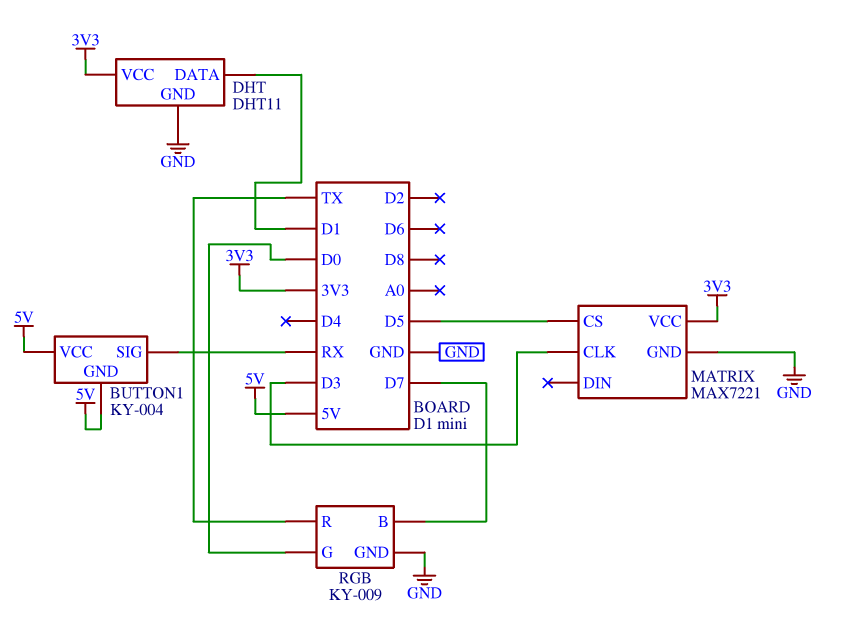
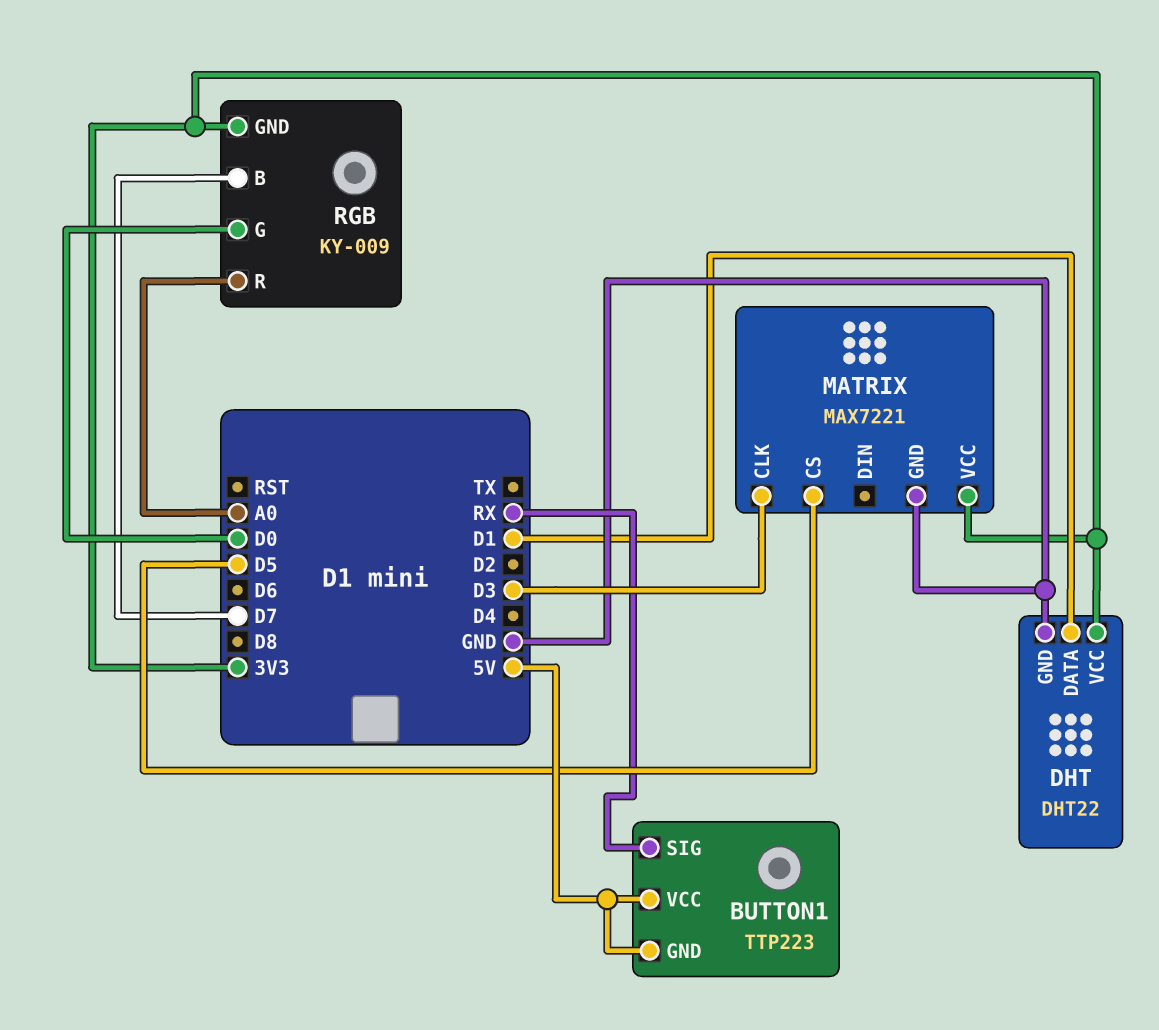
BUTTON1: KY-004 -> TTP223
DHT: DHT11 -> DHT22
RGB pin GND: GND -> 3V3
RGB pin R: TX -> A0

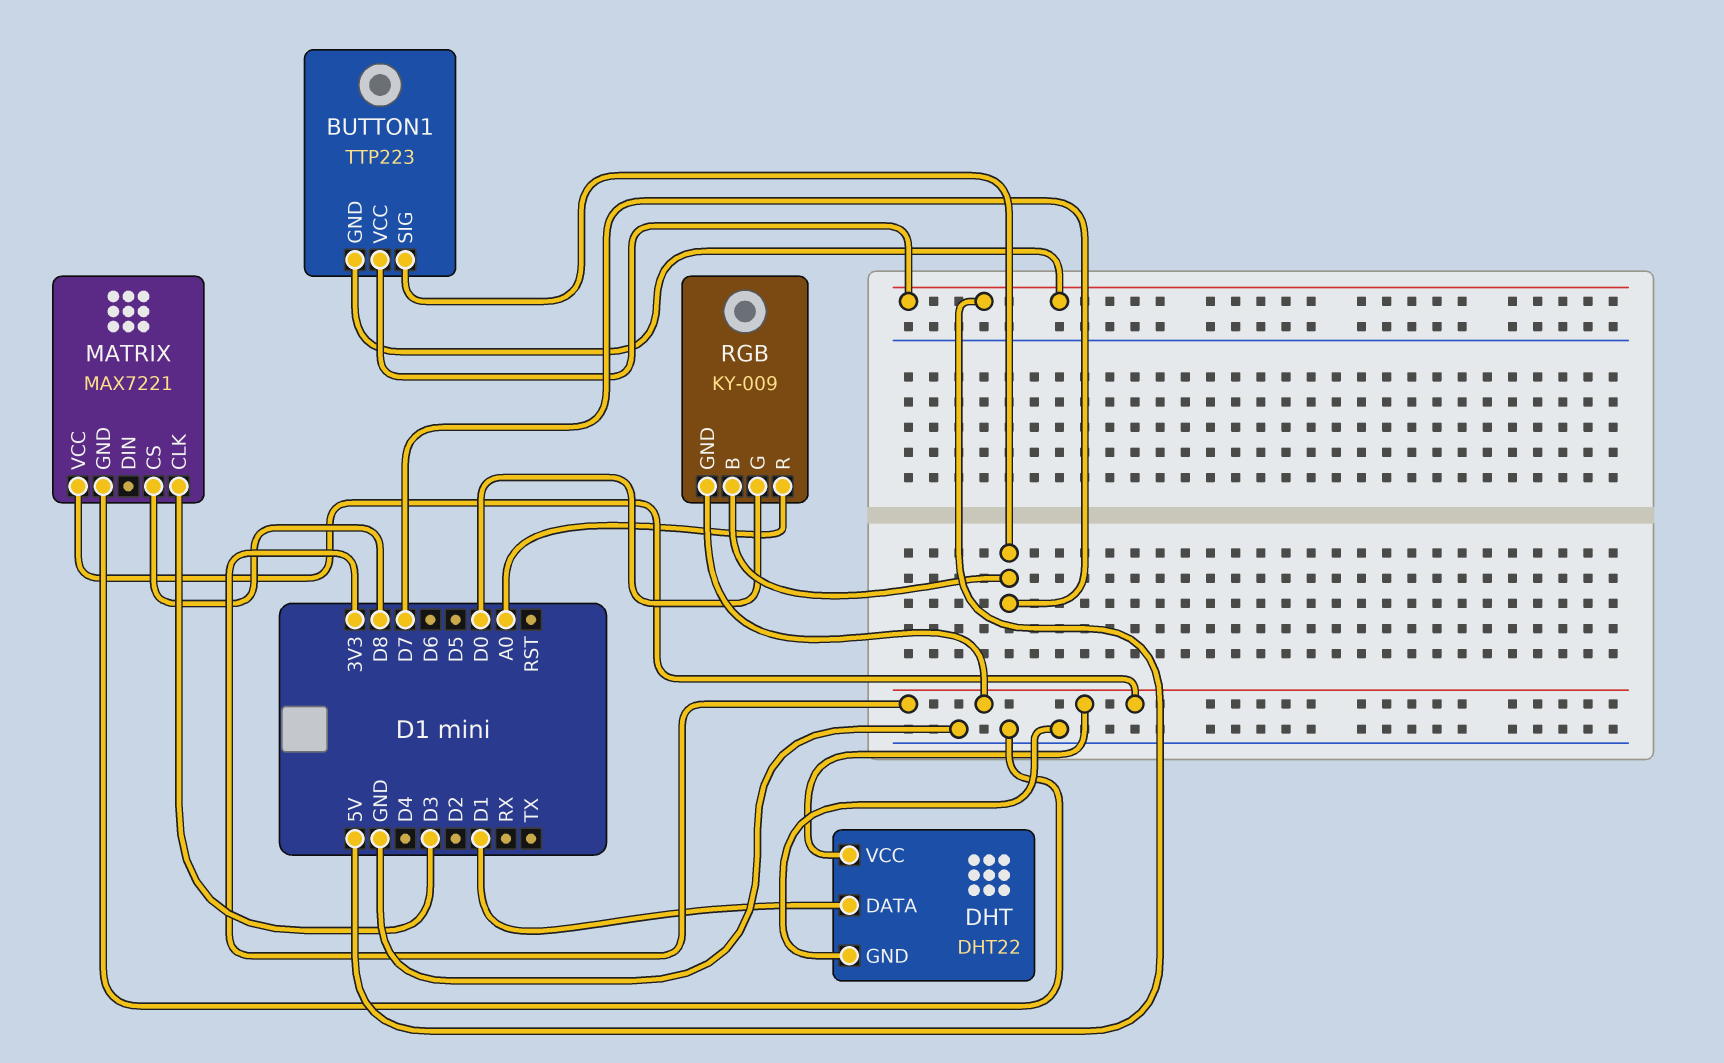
BUTTON1 pin SIG: RX -> D7
MATRIX pin CS: D5 -> D8

